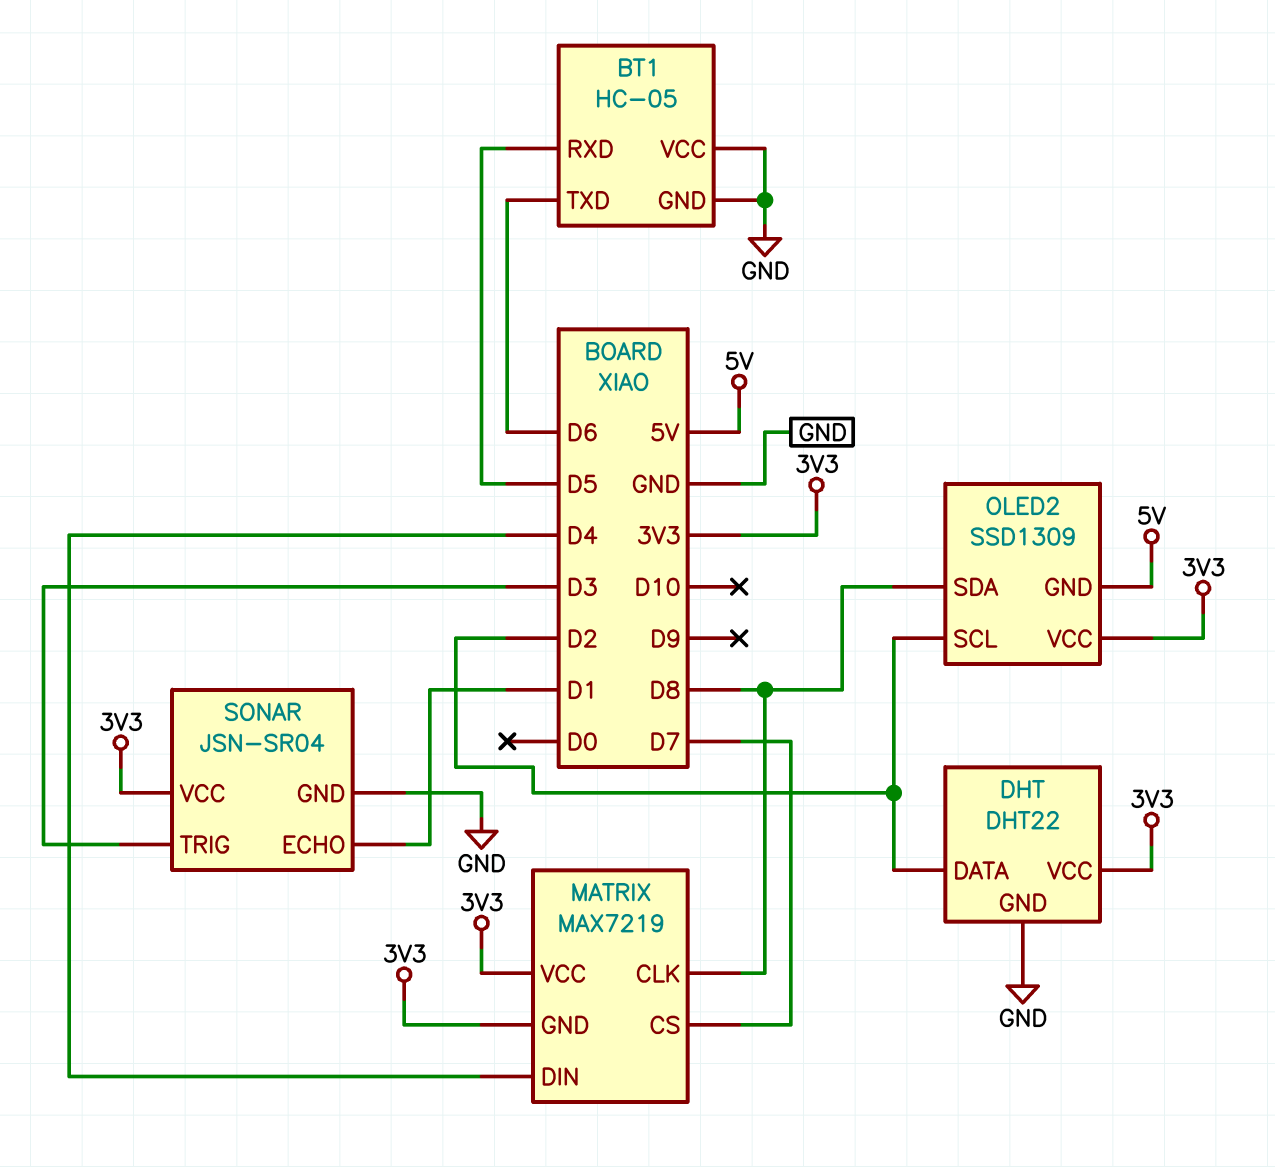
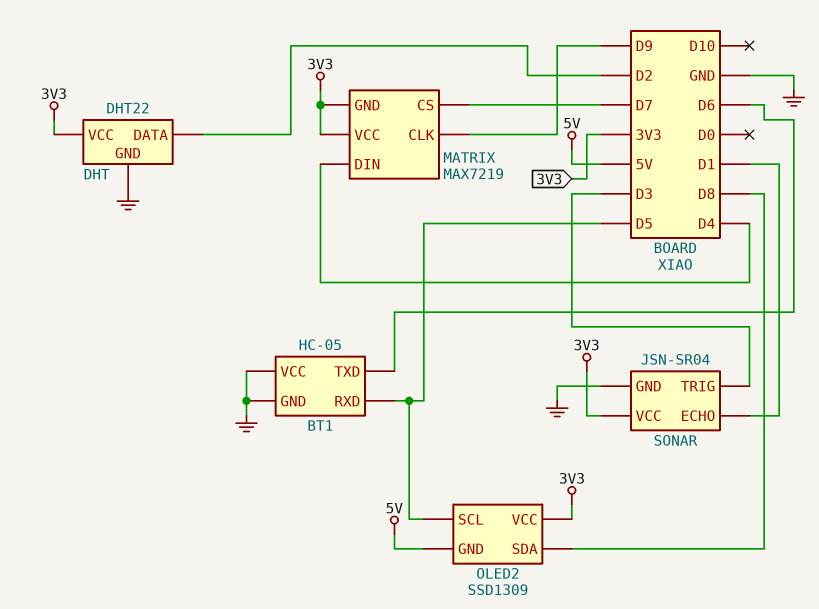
MATRIX pin CLK: D8 -> D9
OLED2 pin SCL: D2 -> D5

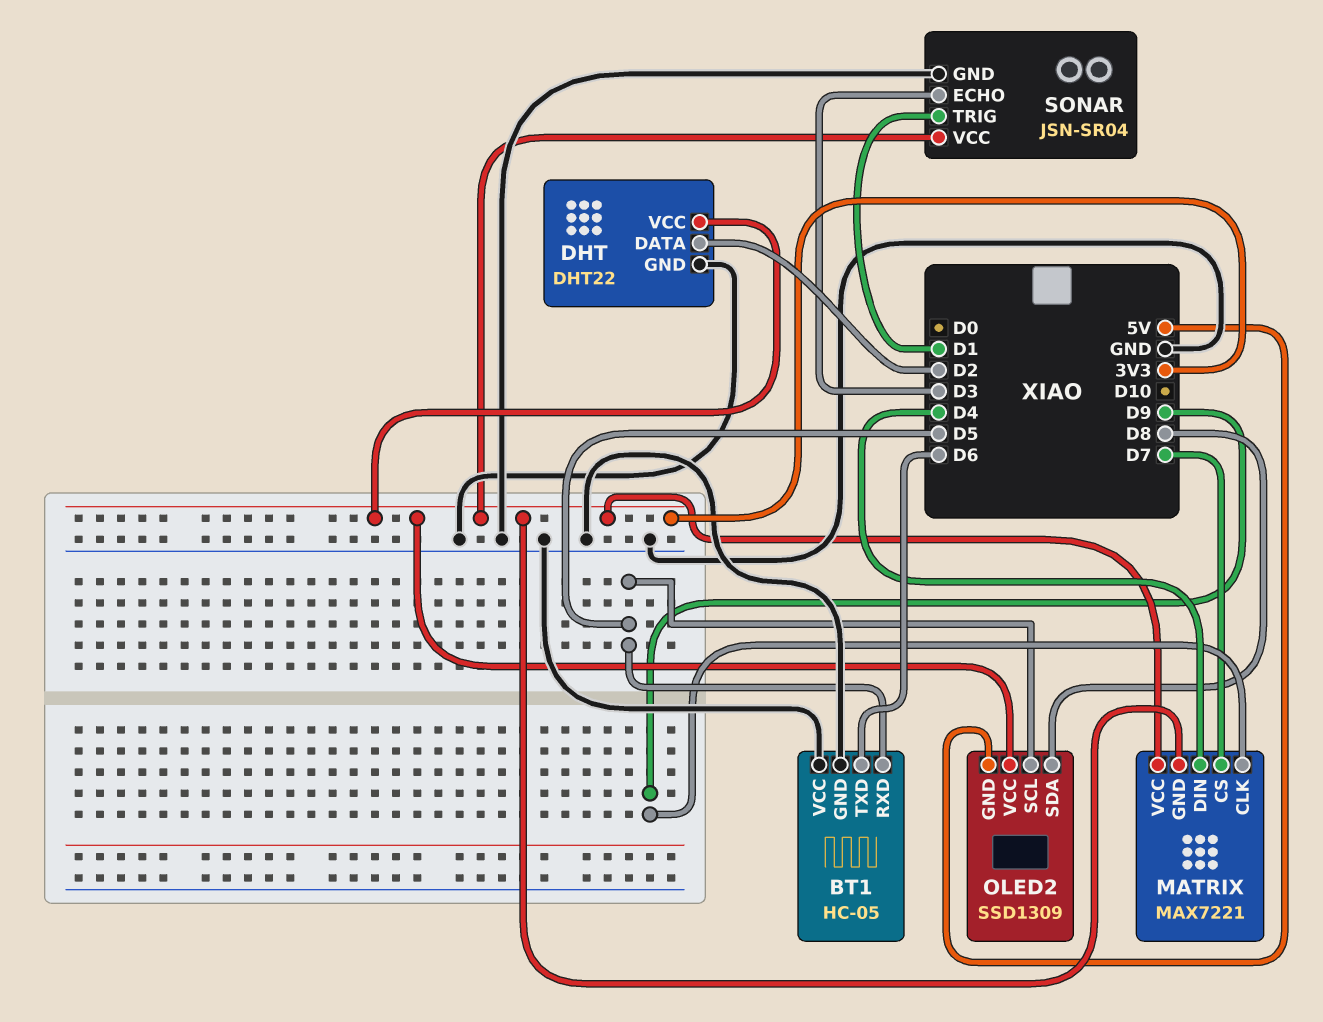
MATRIX: MAX7219 -> MAX7221
SONAR pin ECHO: D1 -> D3
SONAR pin TRIG: D3 -> D1

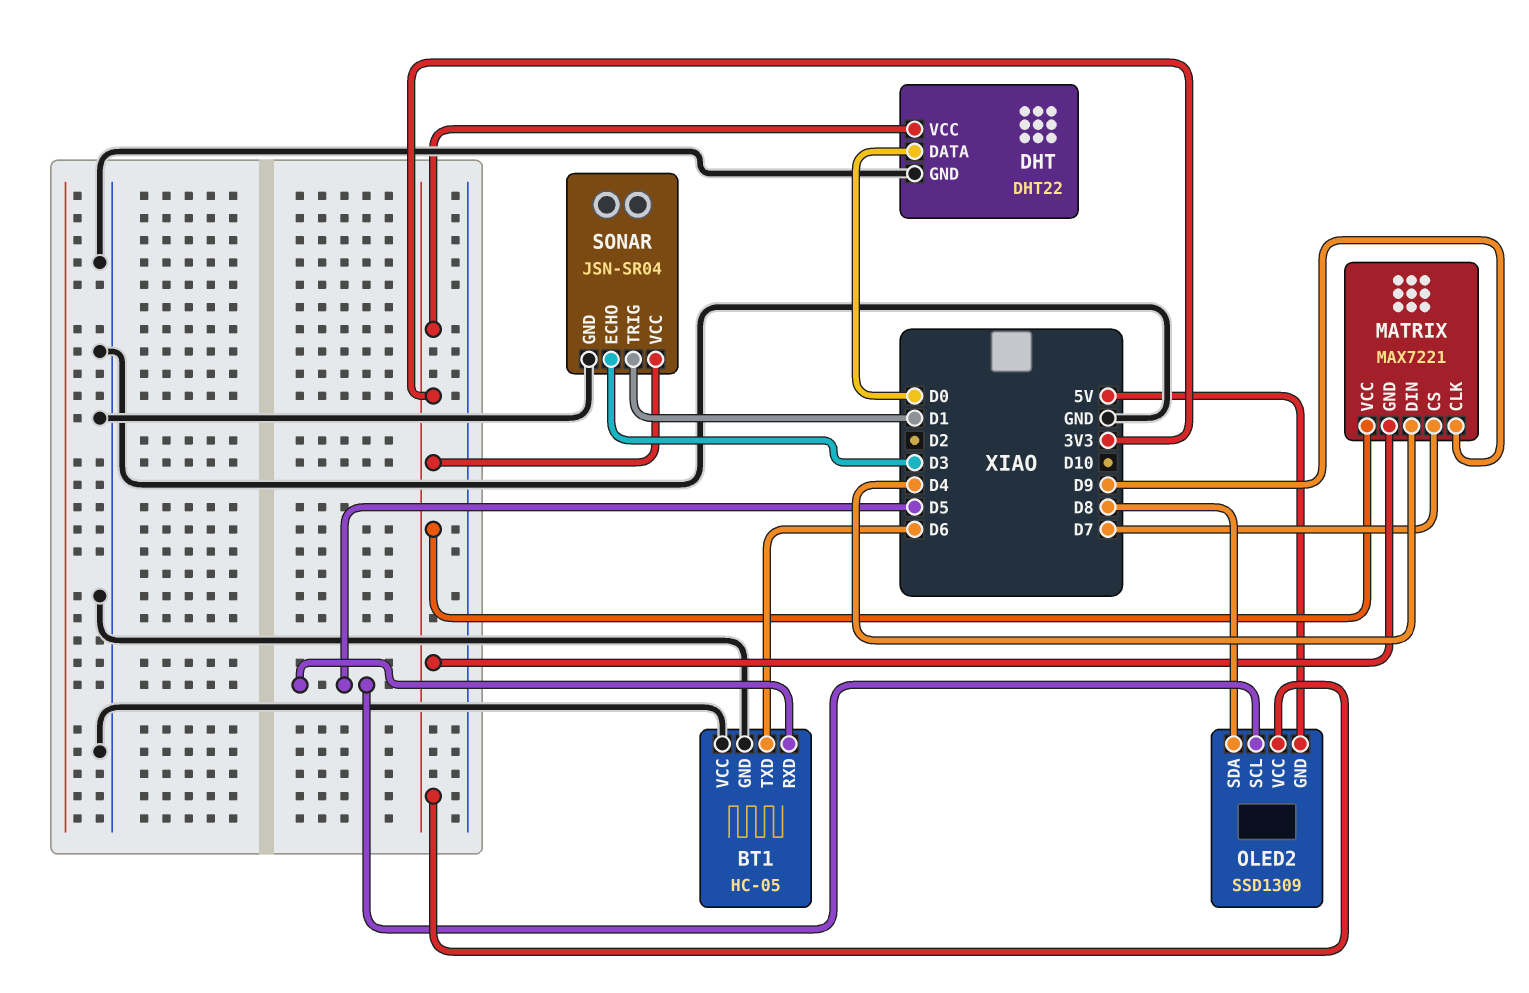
DHT pin DATA: D2 -> D0

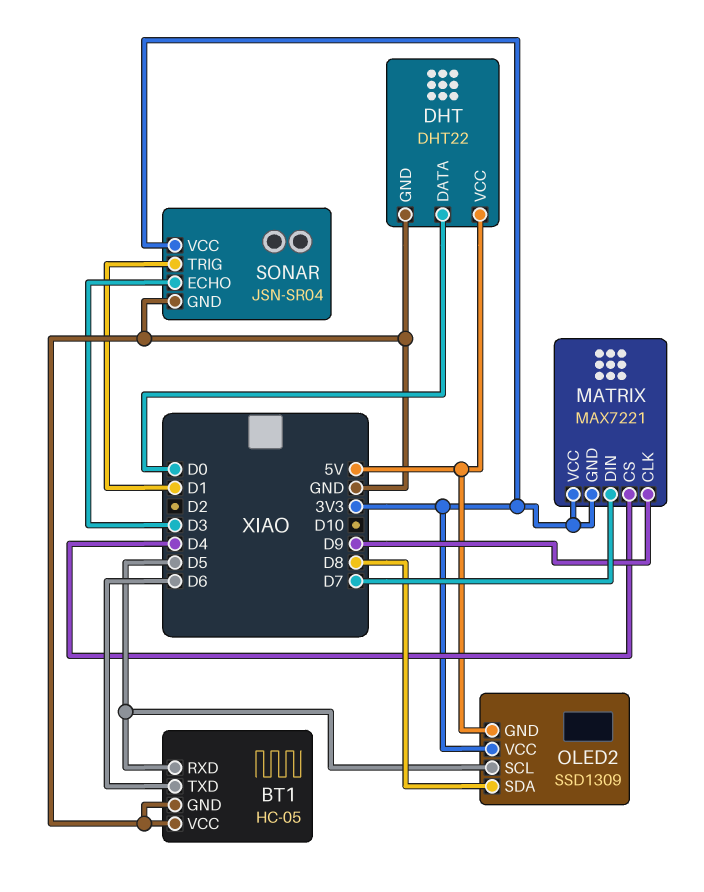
DHT pin VCC: 3V3 -> 5V
MATRIX pin CS: D7 -> D4
MATRIX pin DIN: D4 -> D7

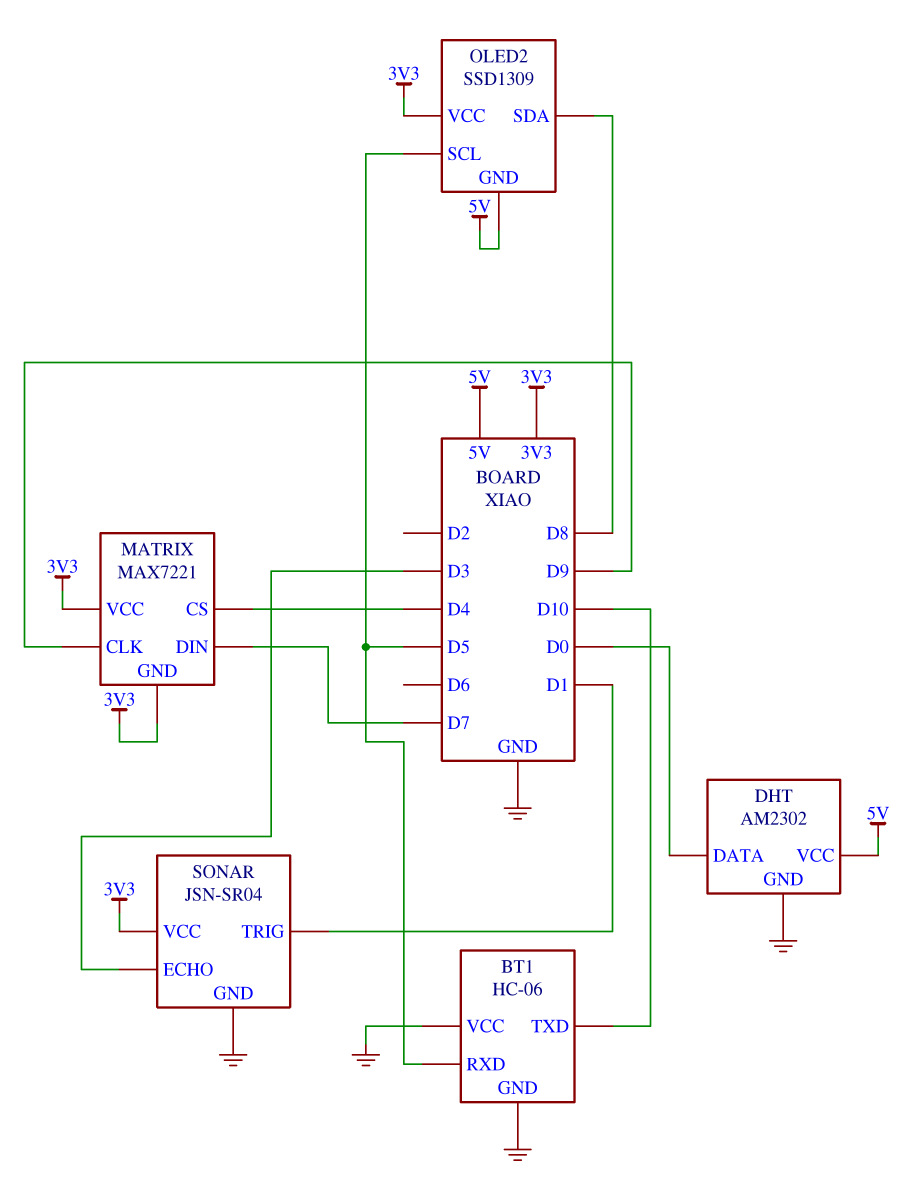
BT1: HC-05 -> HC-06
BT1 pin TXD: D6 -> D10
DHT: DHT22 -> AM2302

